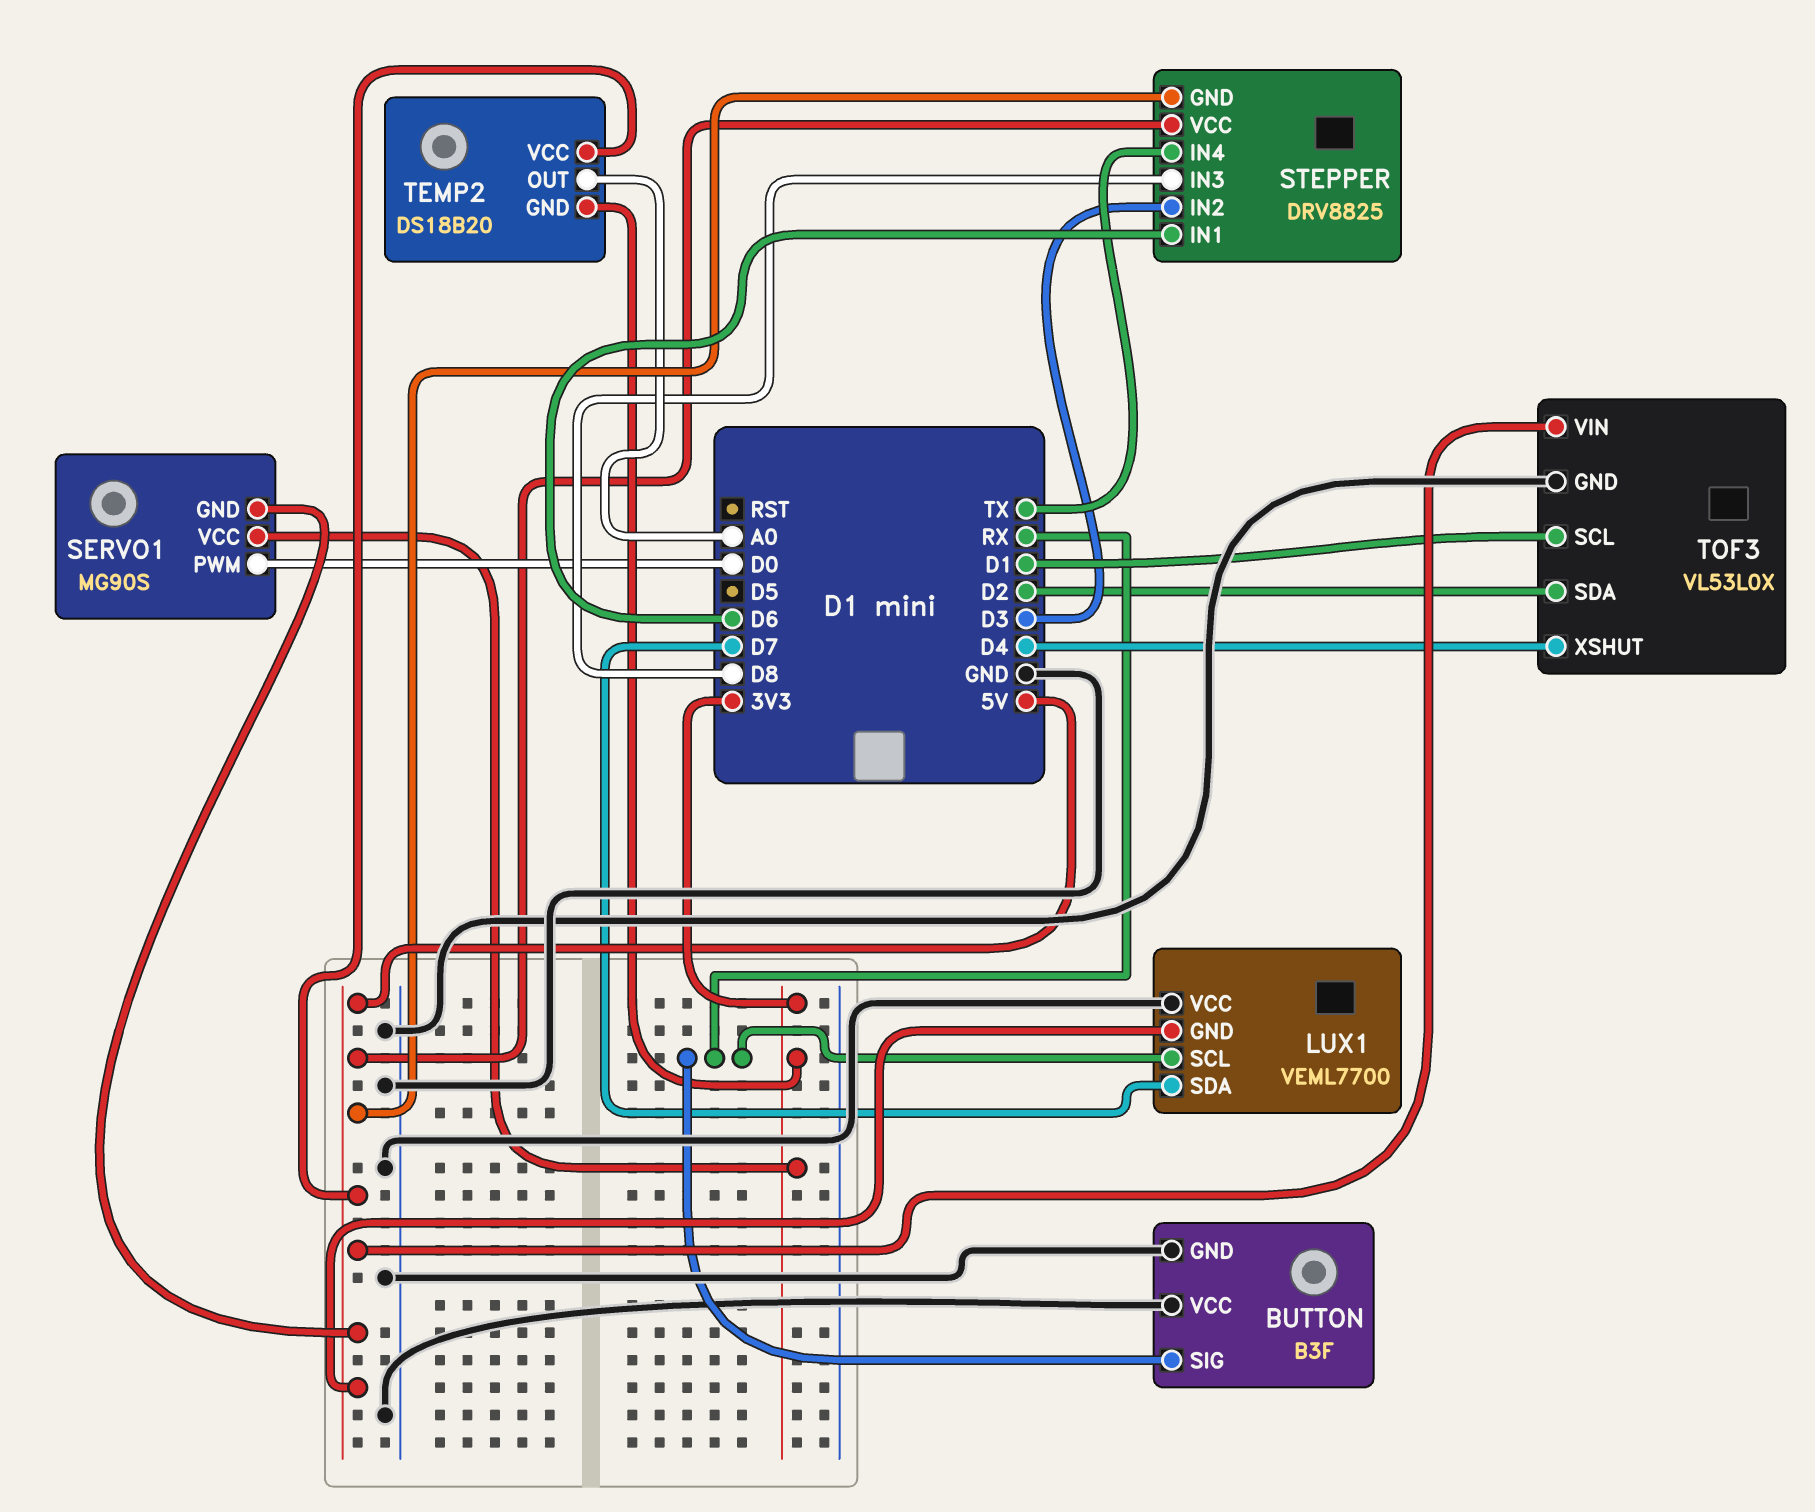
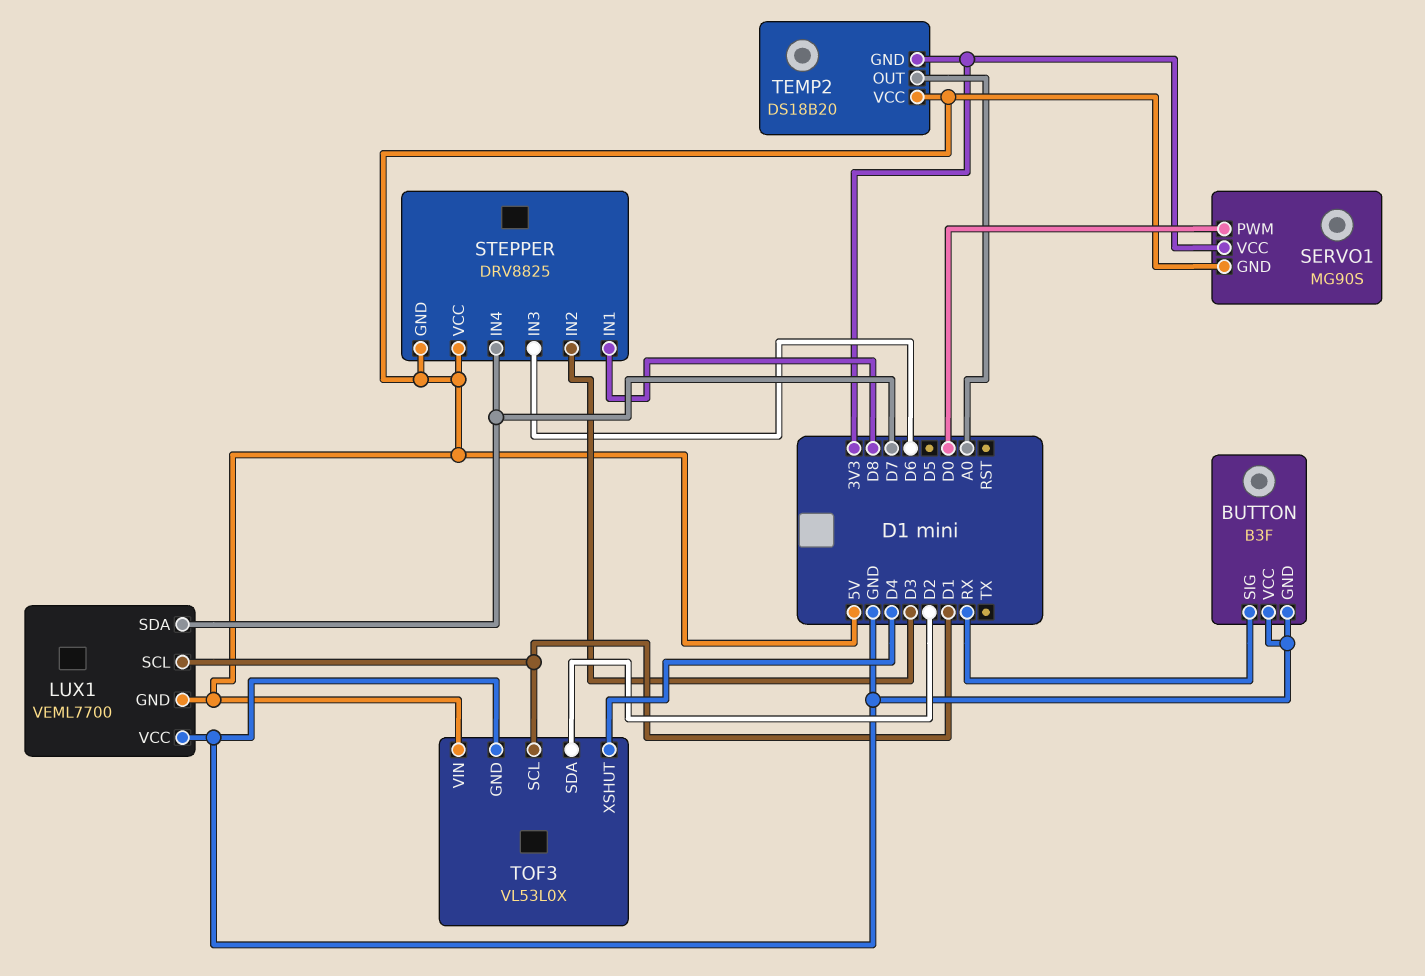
LUX1 pin SCL: RX -> D1
STEPPER pin IN1: D6 -> D8
STEPPER pin IN3: D8 -> D6
STEPPER pin IN4: TX -> D7

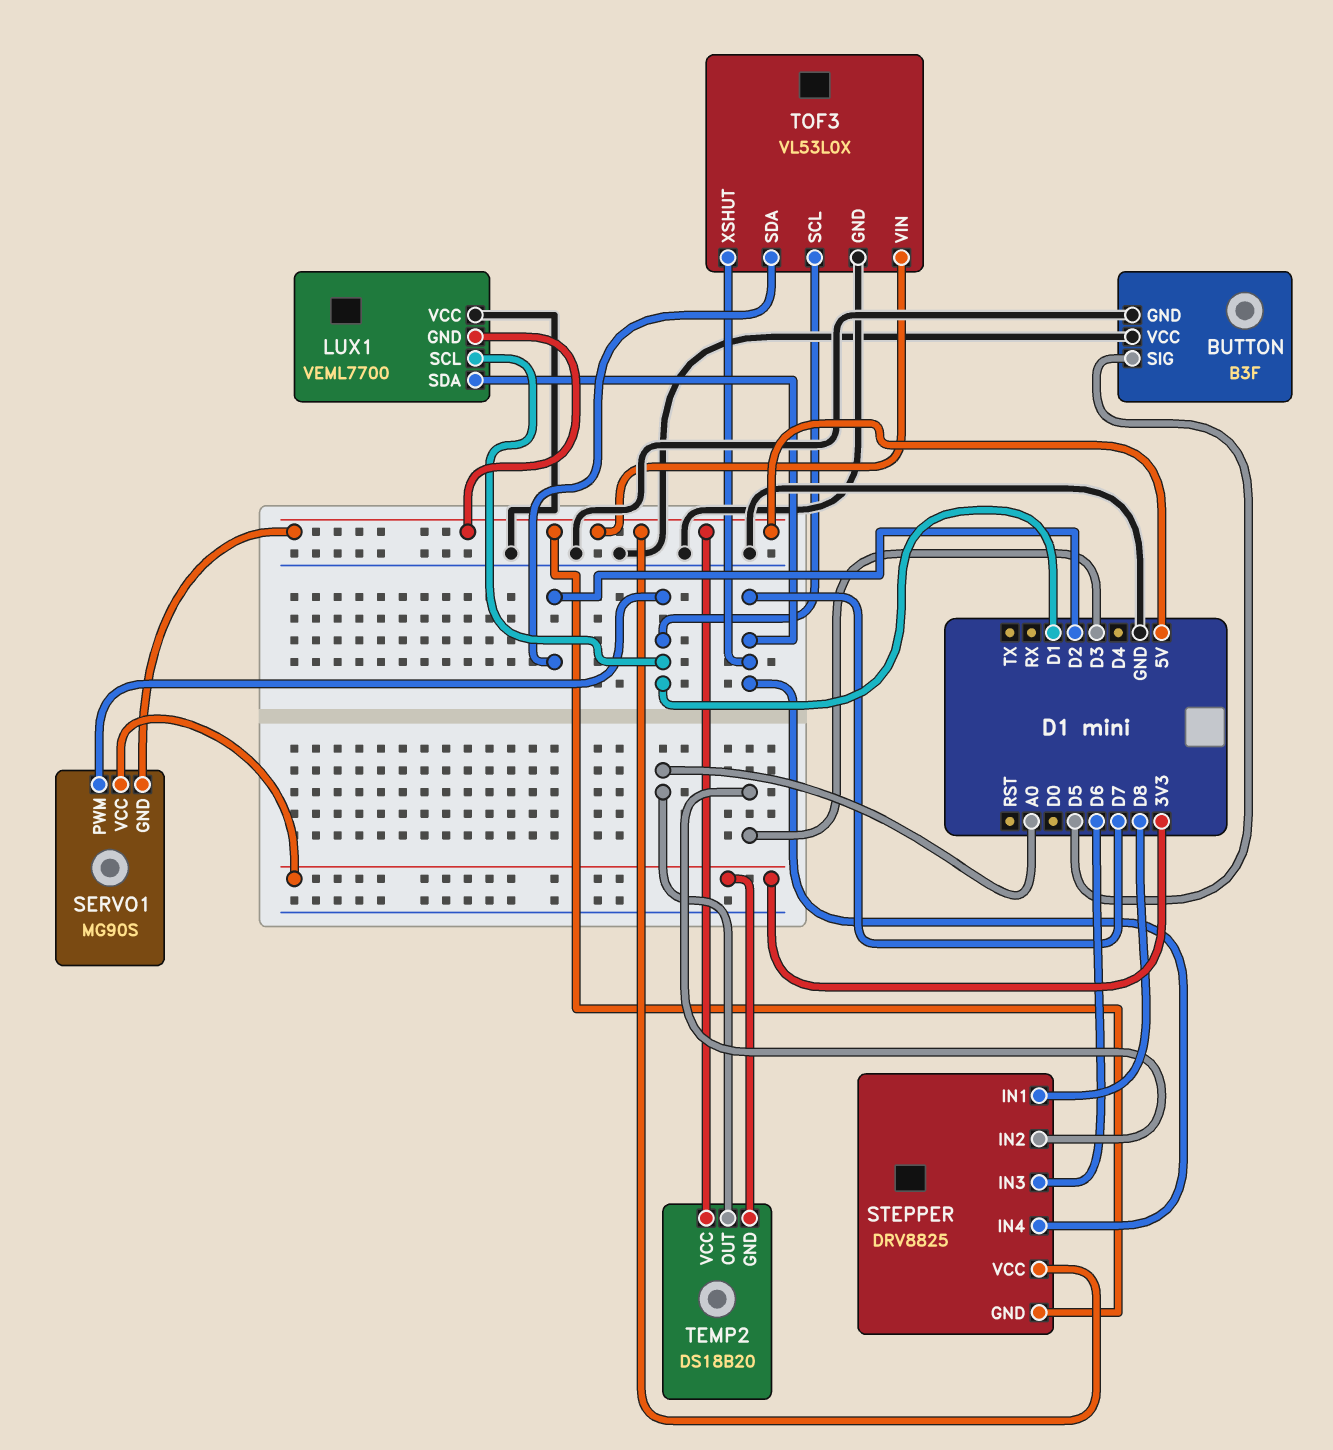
BUTTON pin SIG: RX -> D5
SERVO1 pin PWM: D0 -> D1
TOF3 pin XSHUT: D4 -> D7

